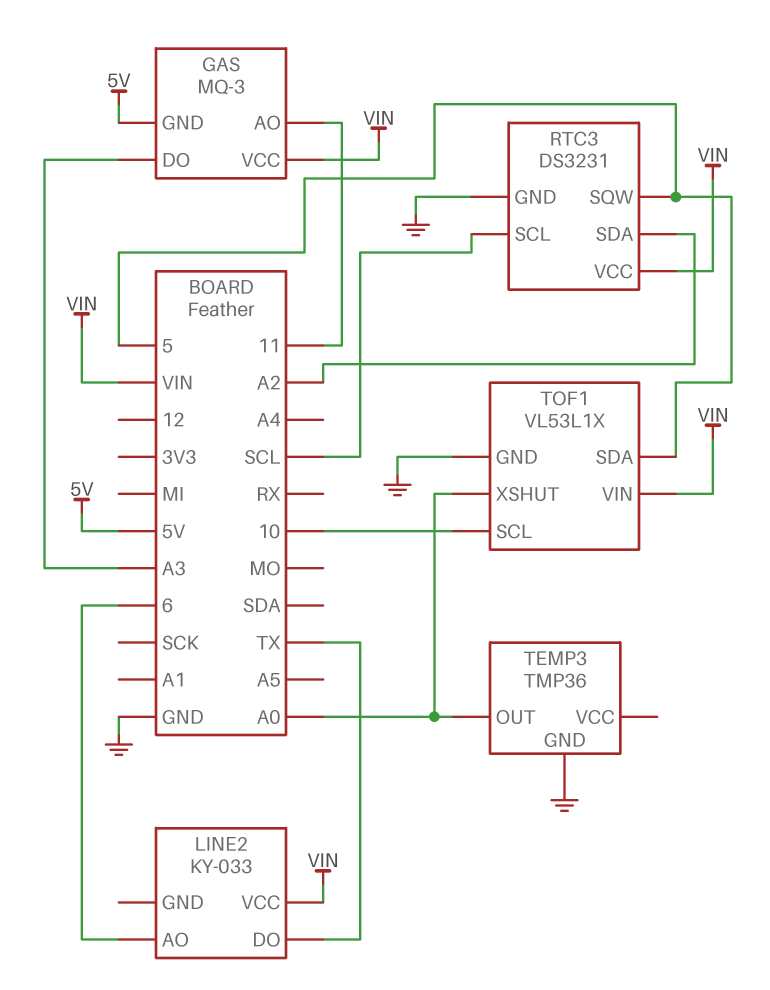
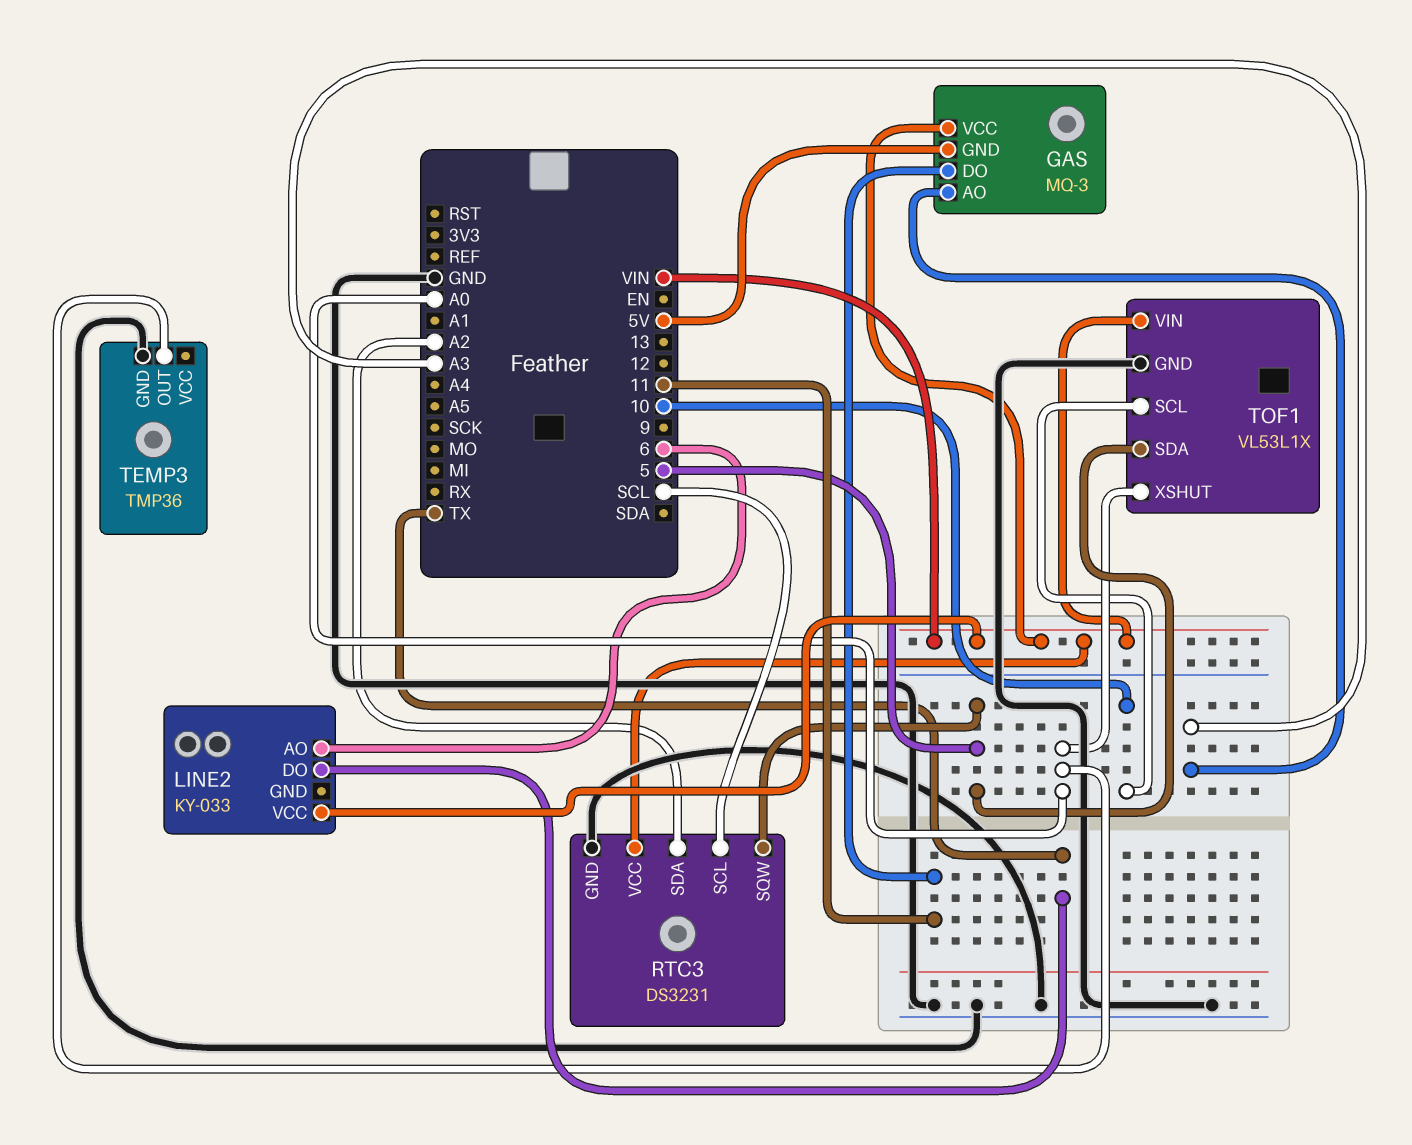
GAS pin AO: 11 -> A3
GAS pin DO: A3 -> 11

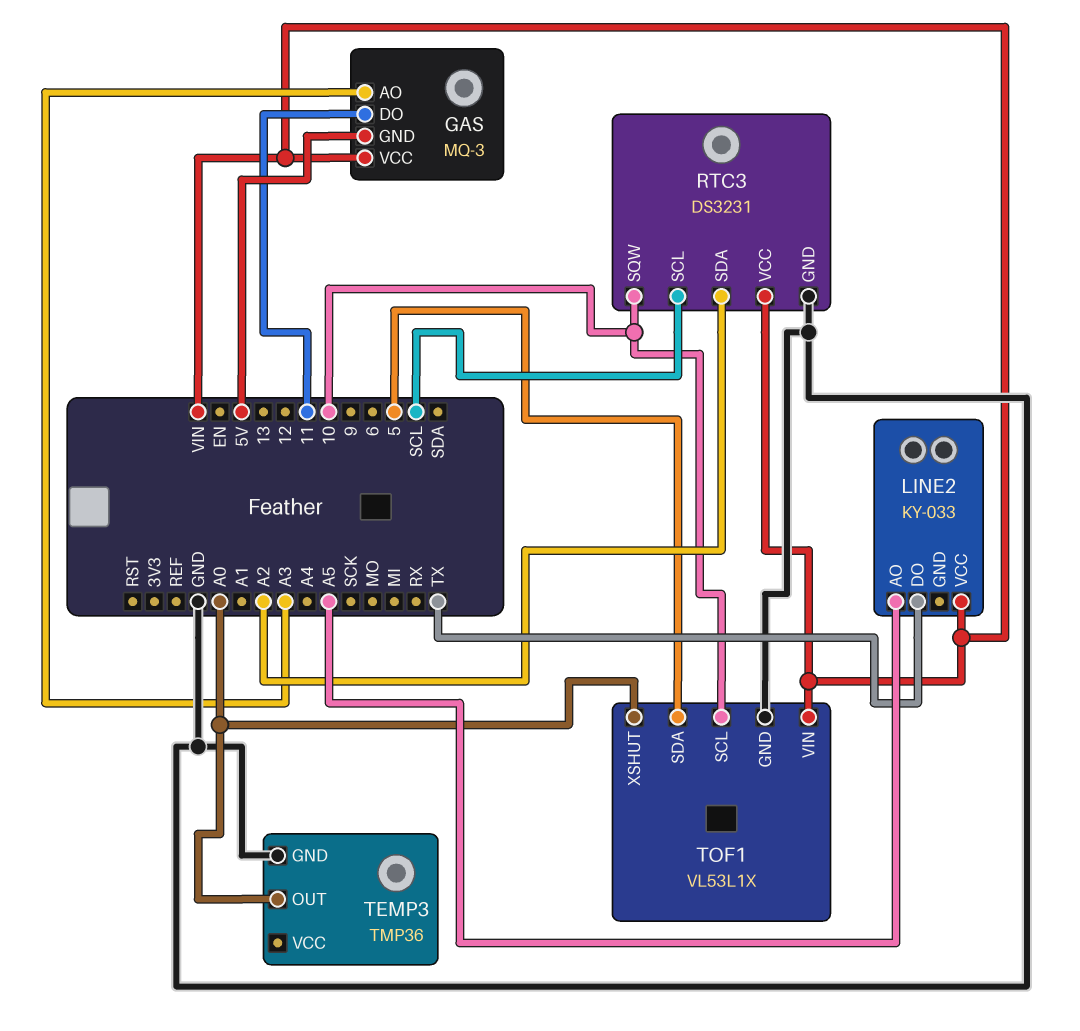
LINE2 pin AO: 6 -> A5
RTC3 pin SQW: 5 -> 10

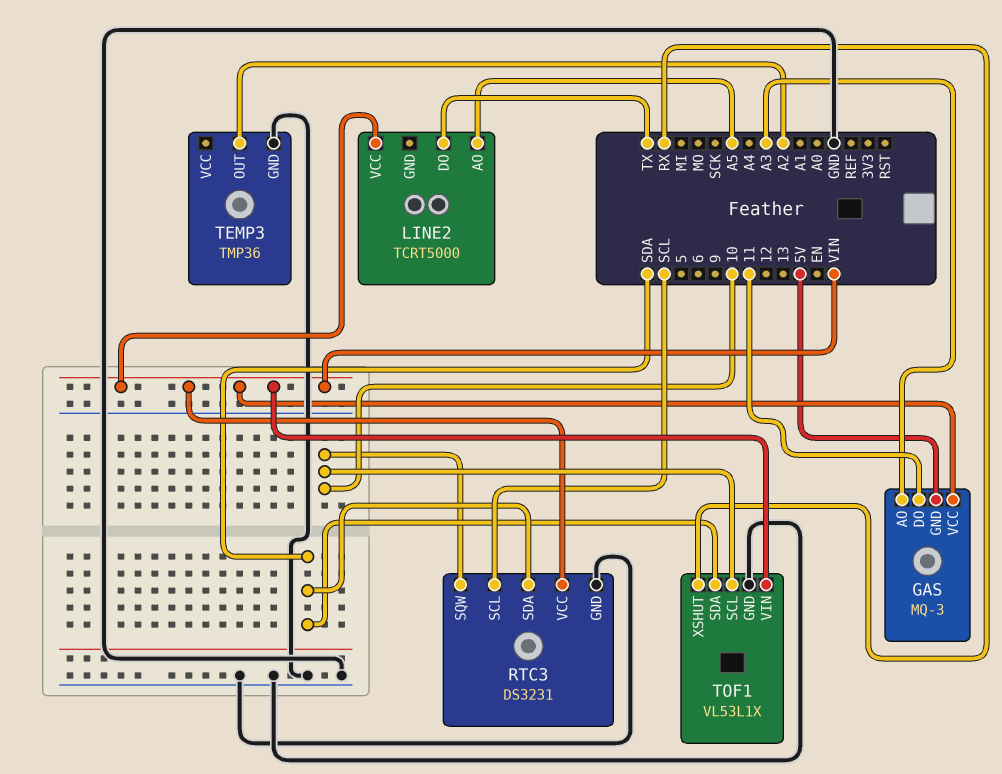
LINE2: KY-033 -> TCRT5000
RTC3 pin SDA: A2 -> SDA
TEMP3 pin OUT: A0 -> A2
TOF1 pin SDA: 5 -> SDA
TOF1 pin XSHUT: A0 -> RX

